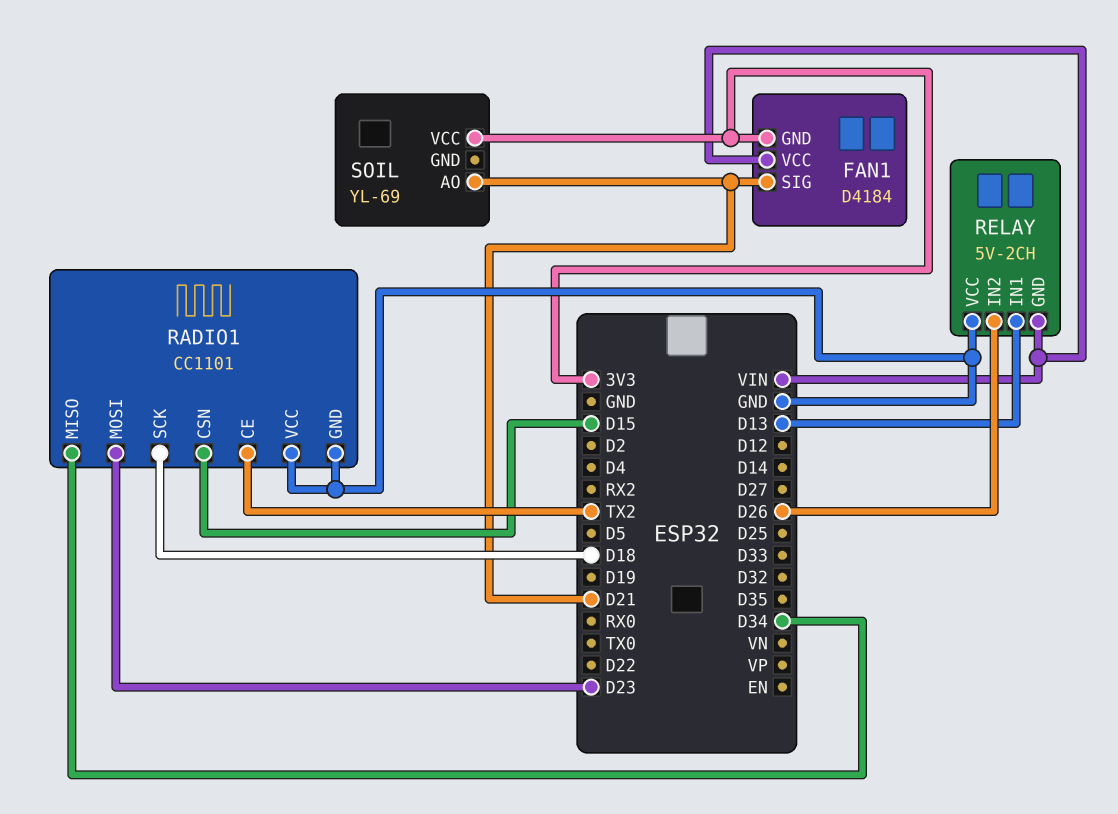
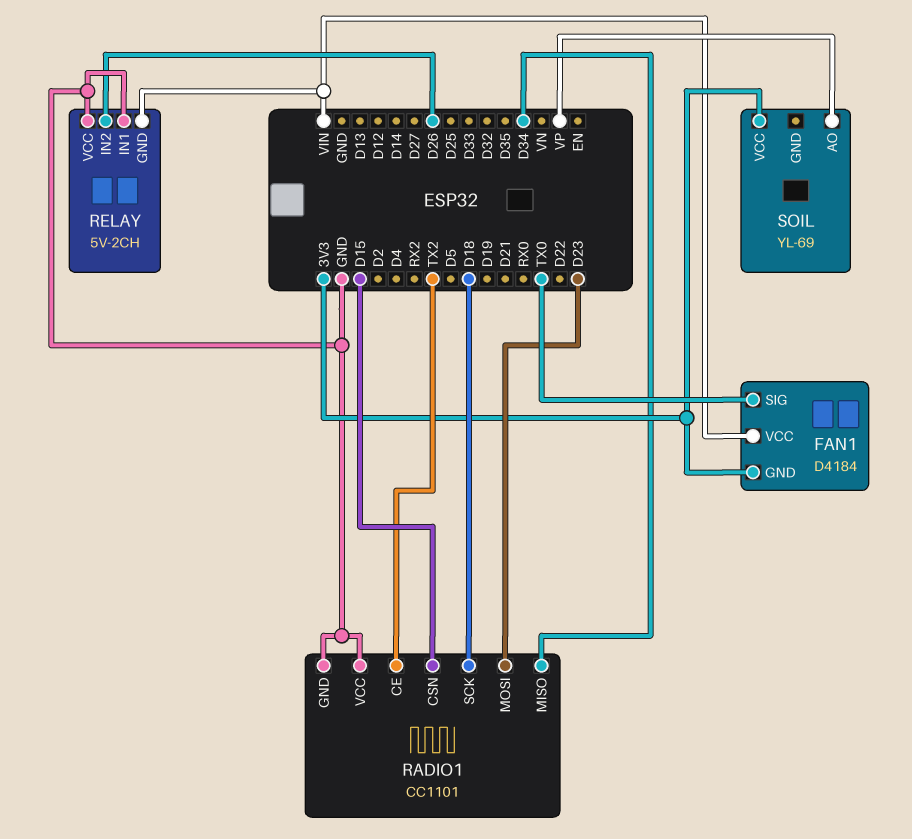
FAN1 pin SIG: D21 -> TX0
RELAY pin IN1: D13 -> GND
SOIL pin AO: D21 -> VP

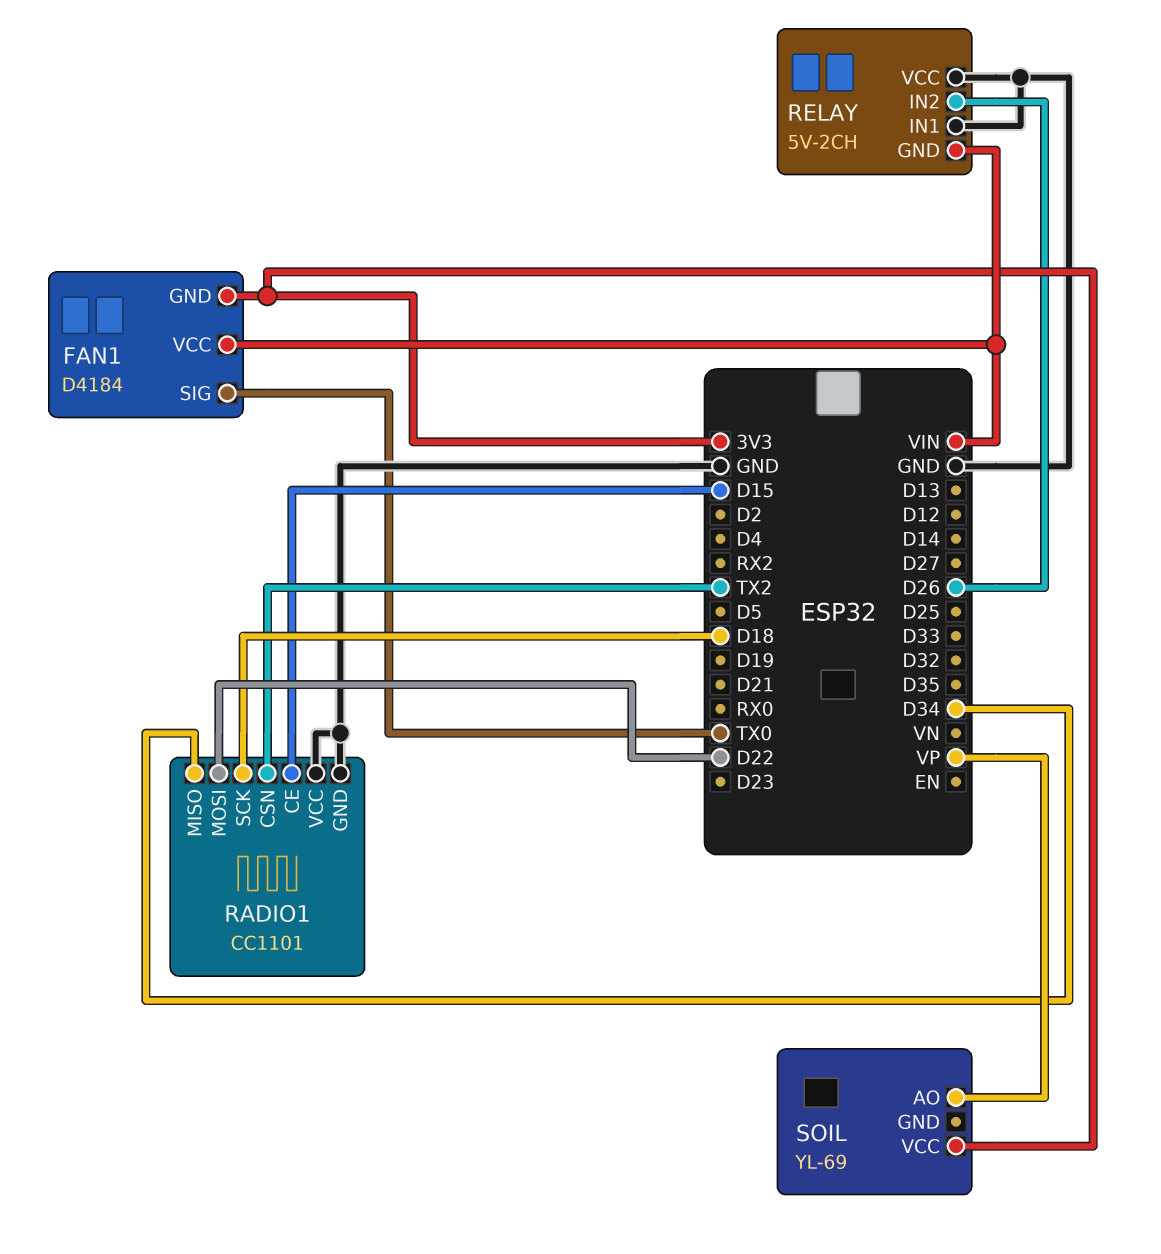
RADIO1 pin CE: TX2 -> D15
RADIO1 pin CSN: D15 -> TX2
RADIO1 pin MOSI: D23 -> D22

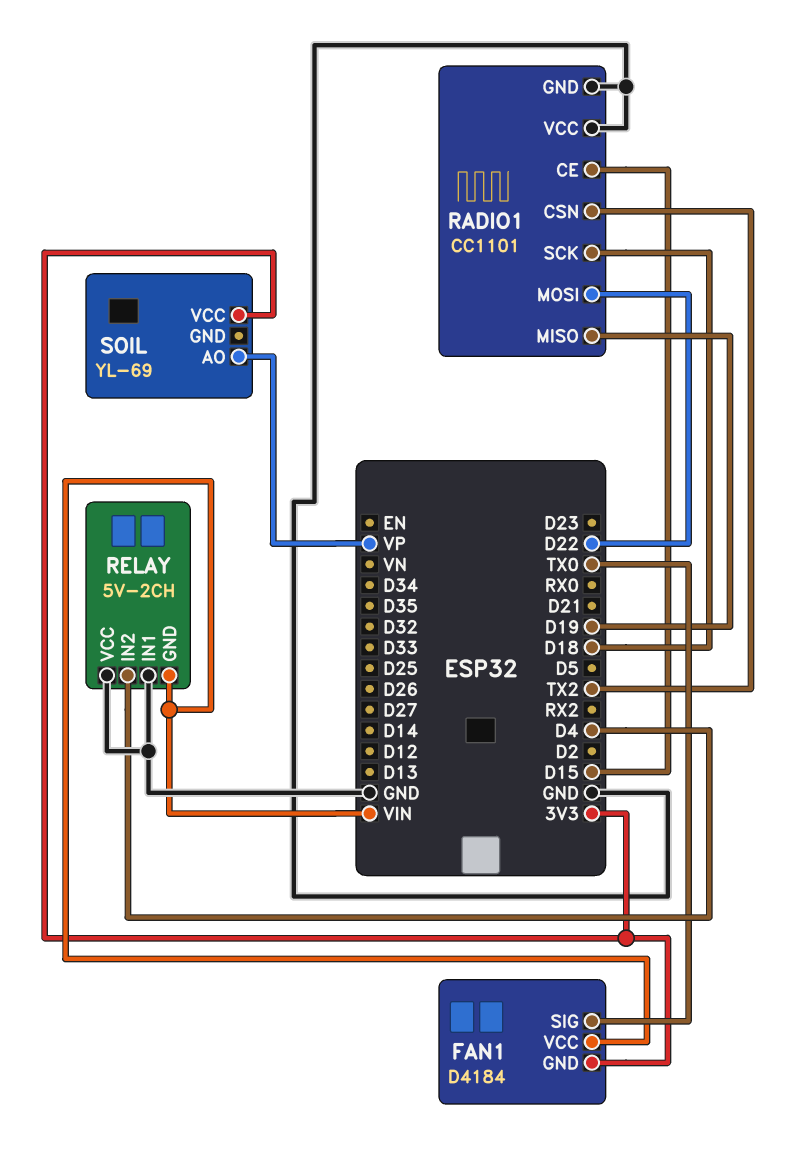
RADIO1 pin MISO: D34 -> D19
RELAY pin IN2: D26 -> D4

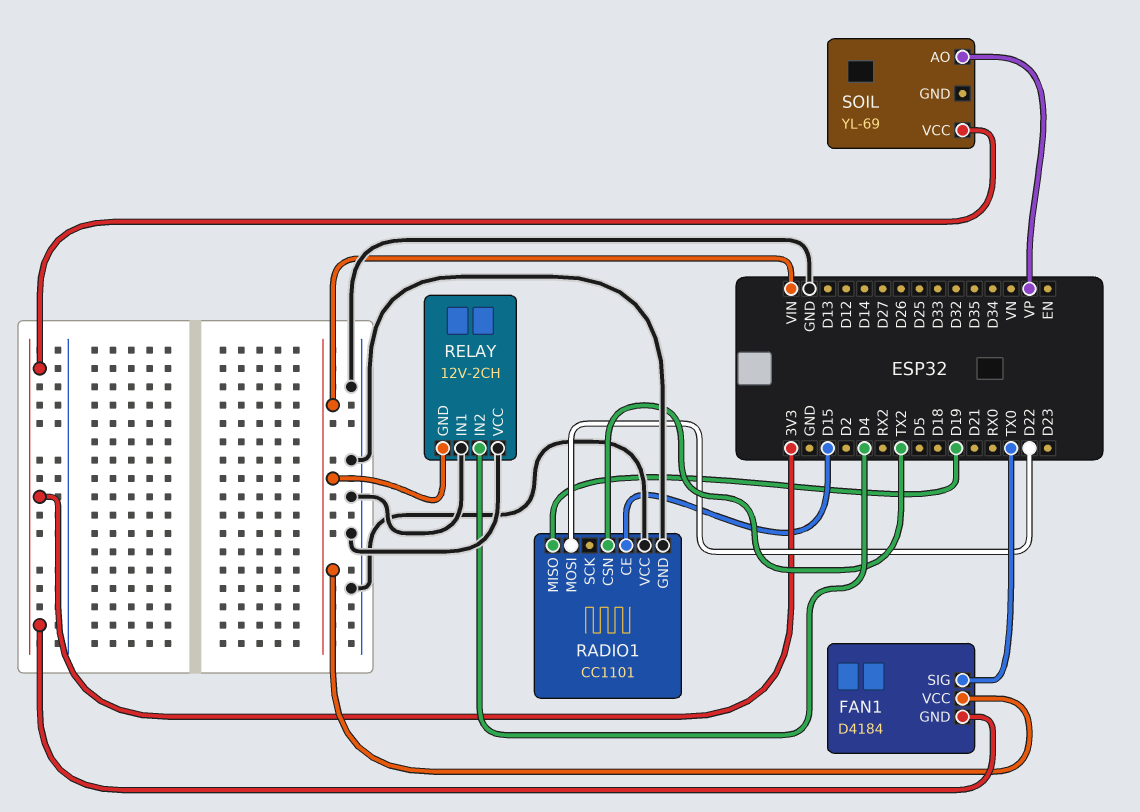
RADIO1 pin SCK: D18 -> none
RELAY: 5V-2CH -> 12V-2CH

